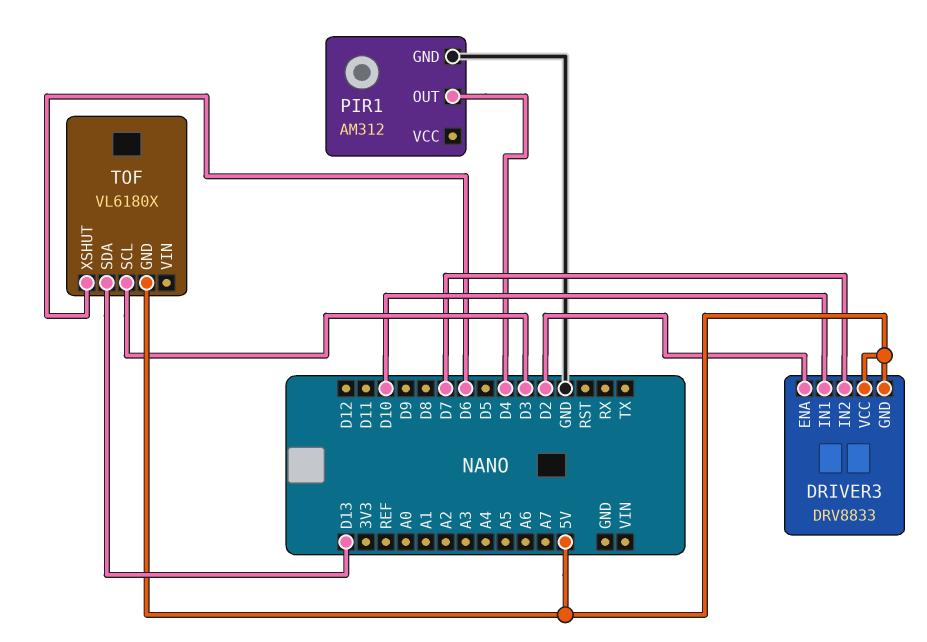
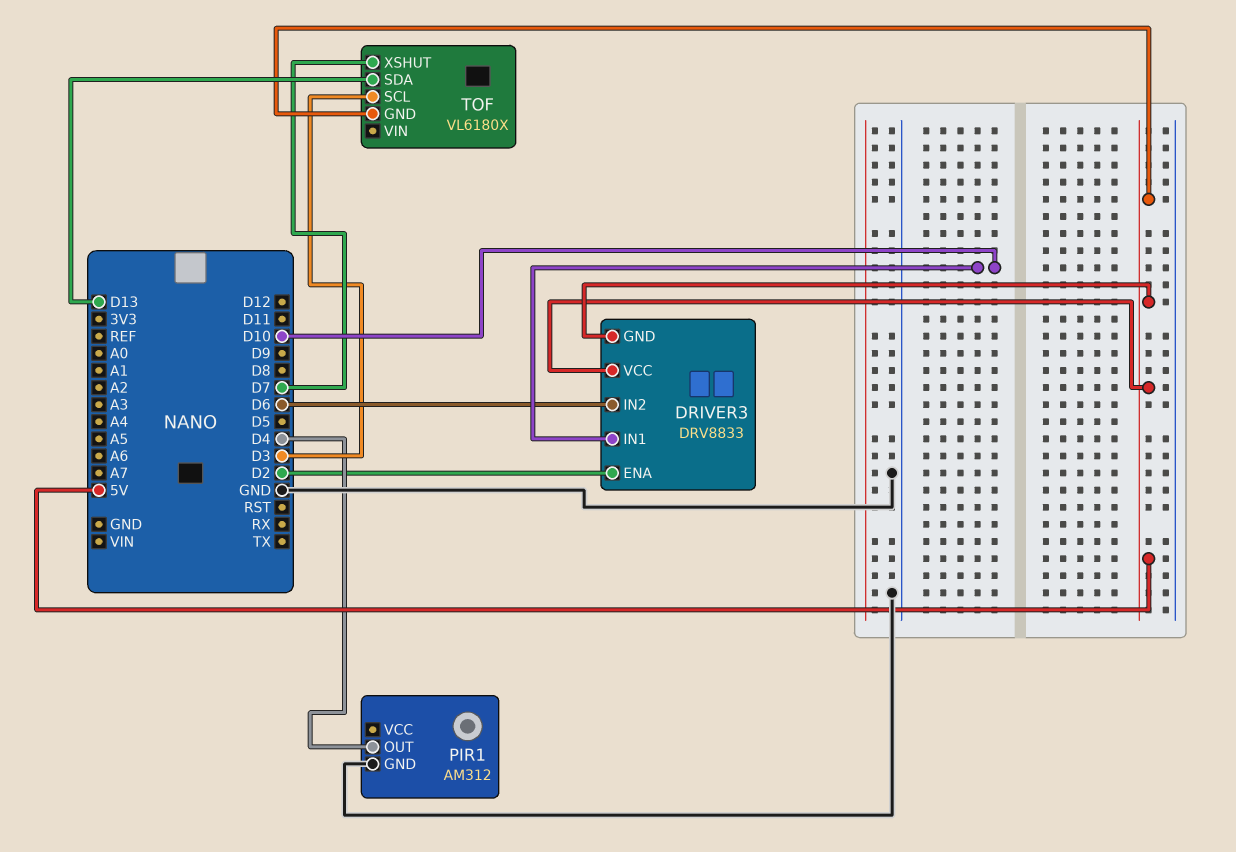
DRIVER3 pin IN2: D7 -> D6
TOF pin XSHUT: D6 -> D7

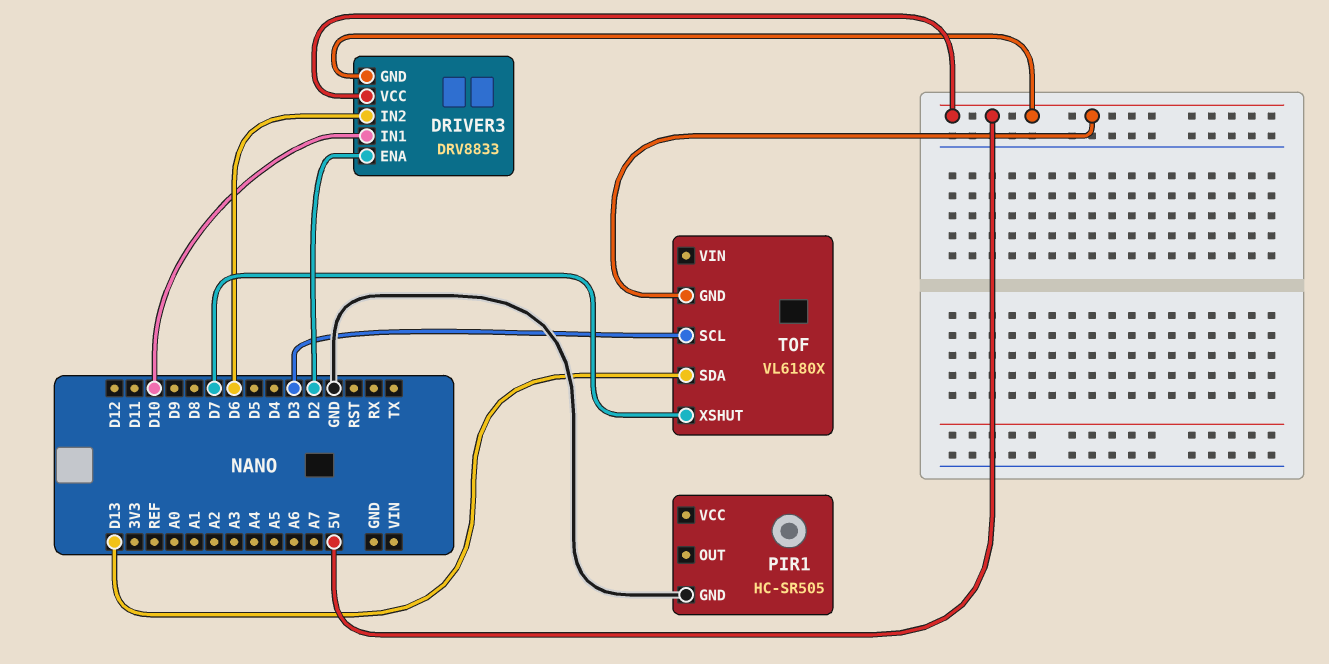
PIR1: AM312 -> HC-SR505
PIR1 pin OUT: D4 -> none

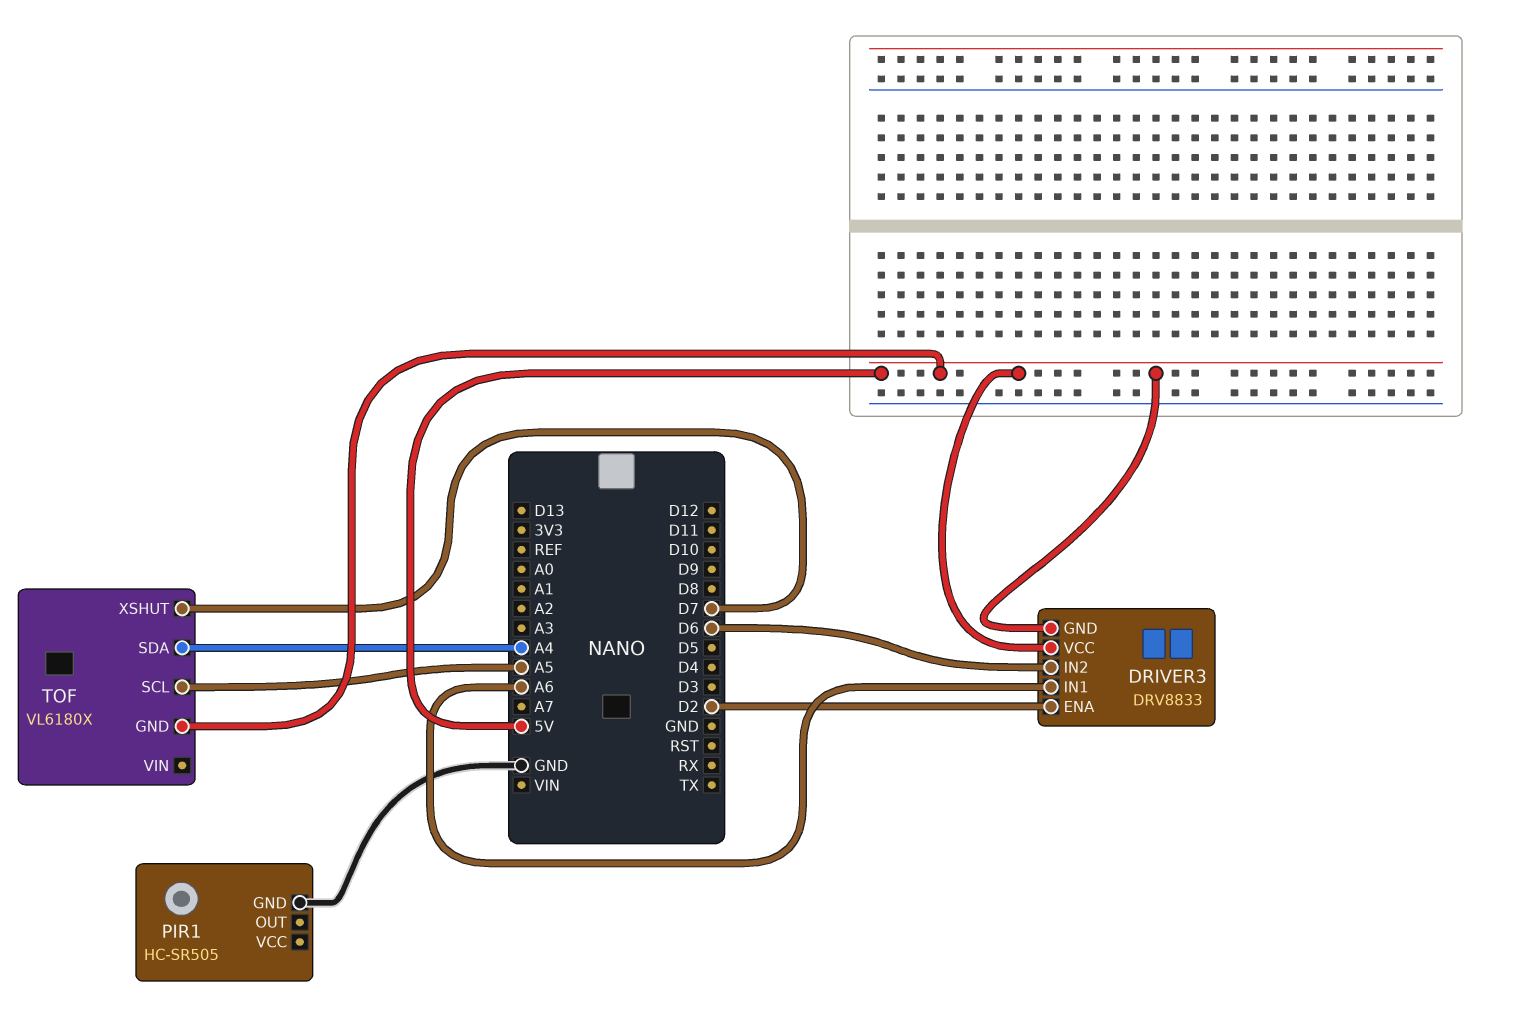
DRIVER3 pin IN1: D10 -> A6
TOF pin SCL: D3 -> A5
TOF pin SDA: D13 -> A4

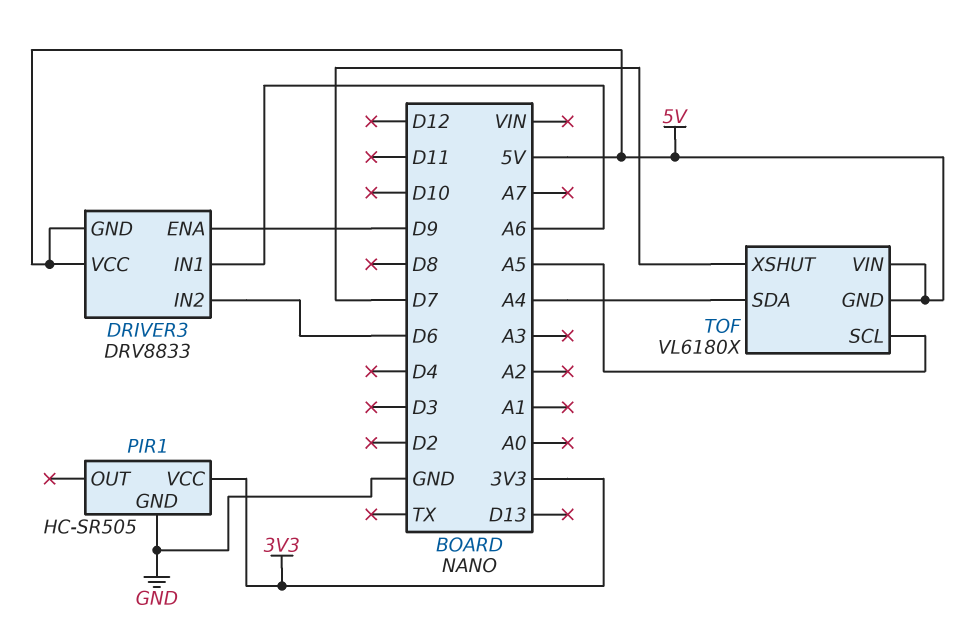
DRIVER3 pin ENA: D2 -> D9
PIR1 pin VCC: none -> 3V3
TOF pin VIN: none -> 5V

